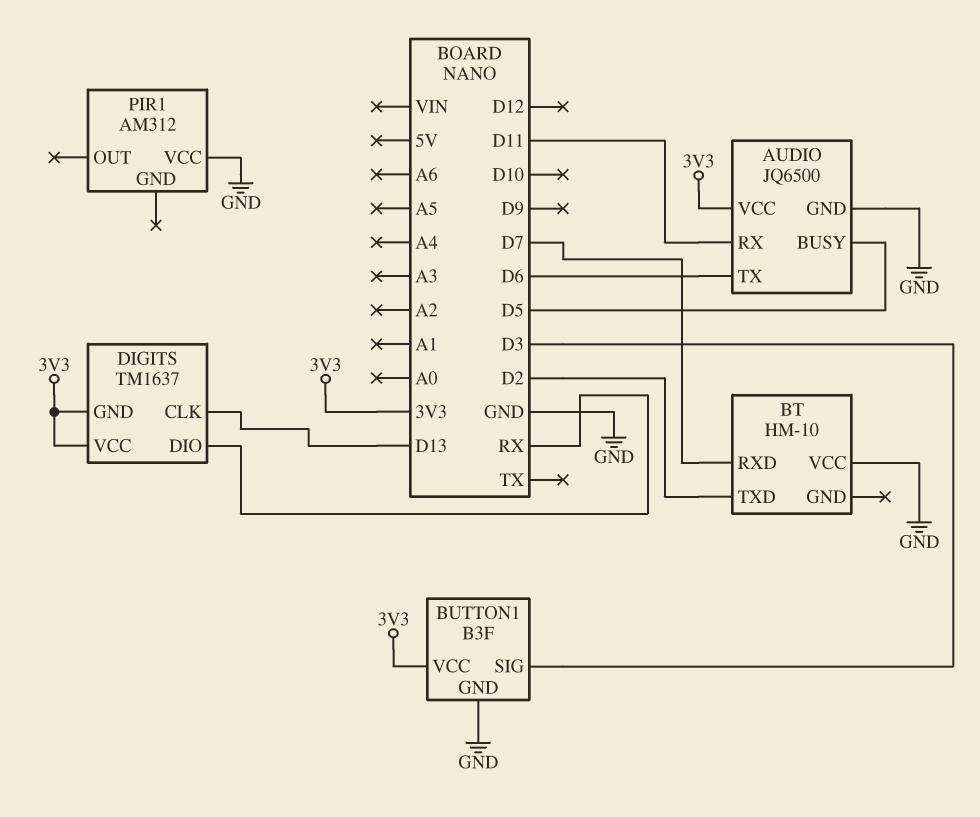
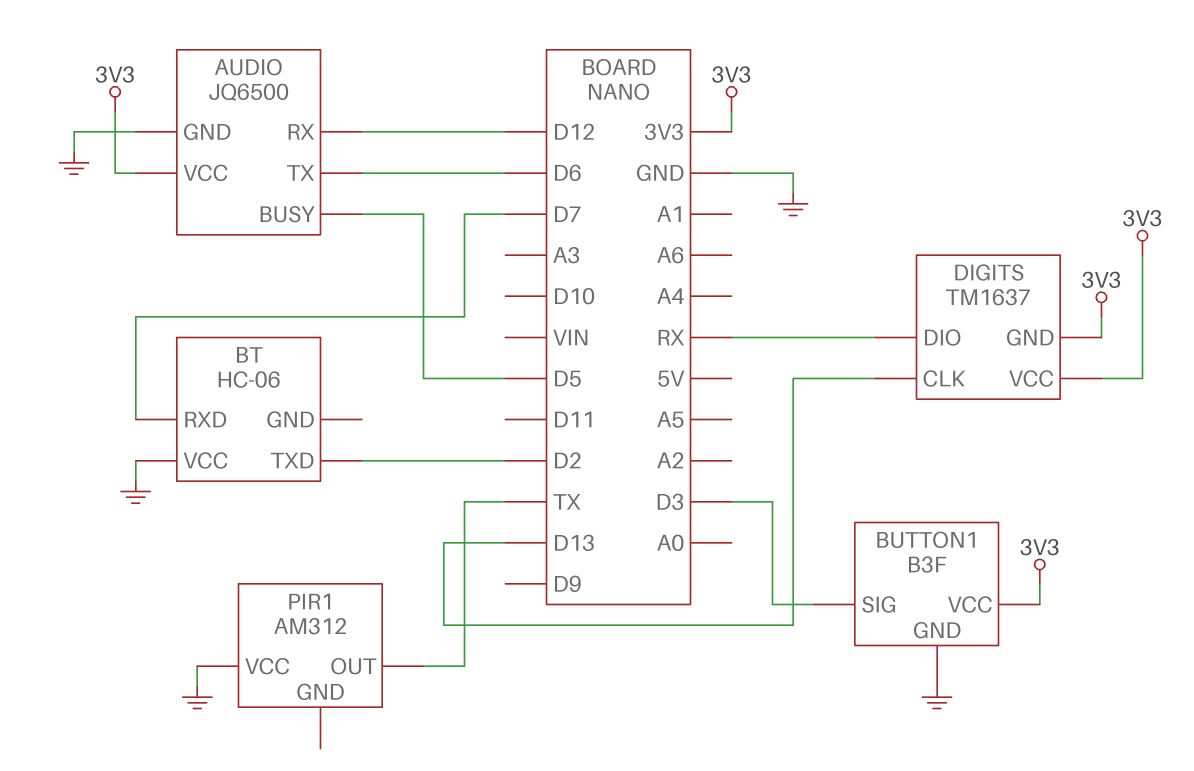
AUDIO pin RX: D11 -> D12
BT: HM-10 -> HC-06
PIR1 pin OUT: none -> TX

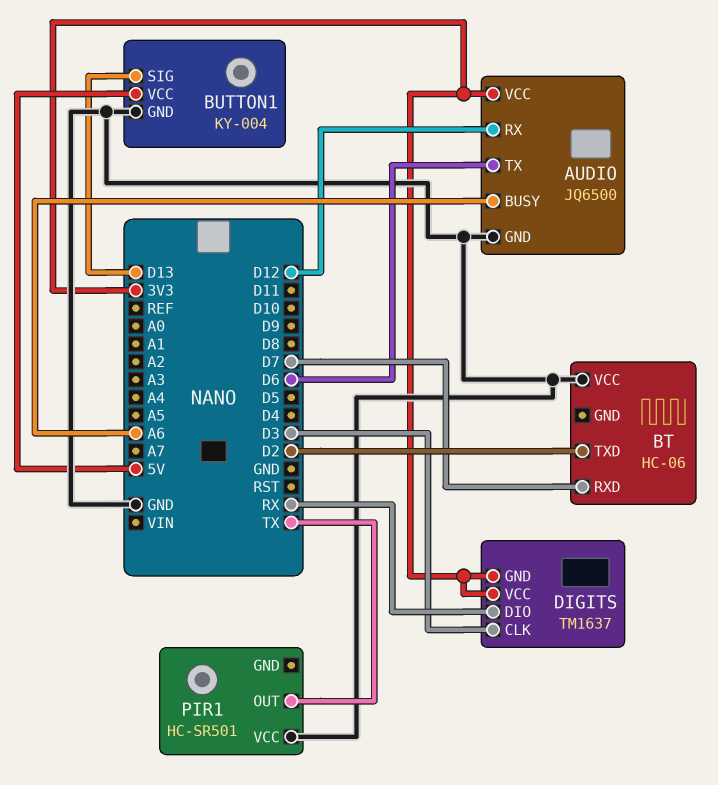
AUDIO pin BUSY: D5 -> A6
BUTTON1: B3F -> KY-004
BUTTON1 pin SIG: D3 -> D13
BUTTON1 pin VCC: 3V3 -> 5V
DIGITS pin CLK: D13 -> D3
PIR1: AM312 -> HC-SR501

